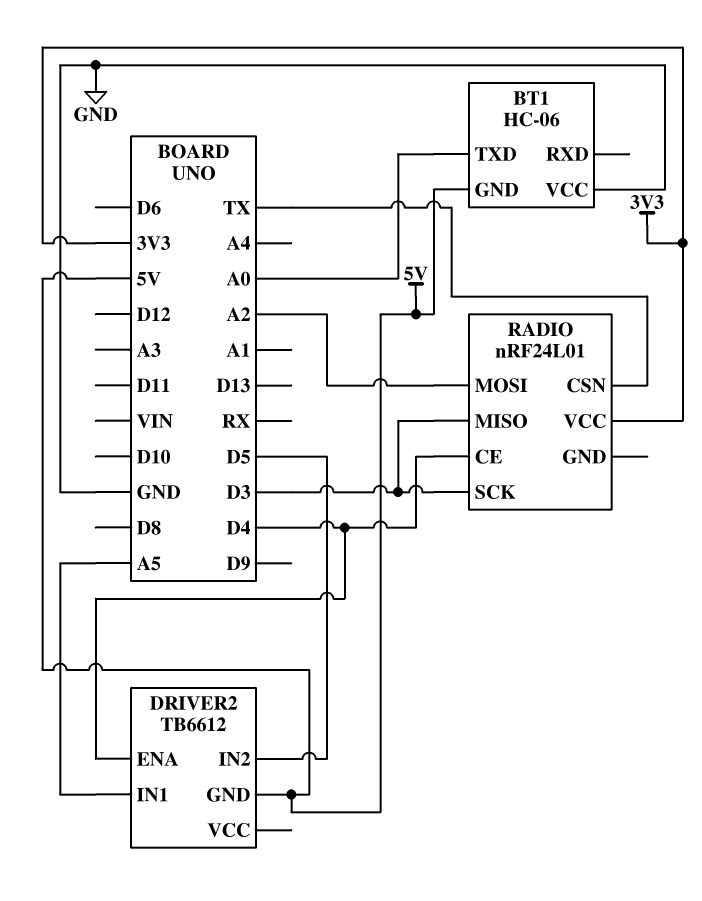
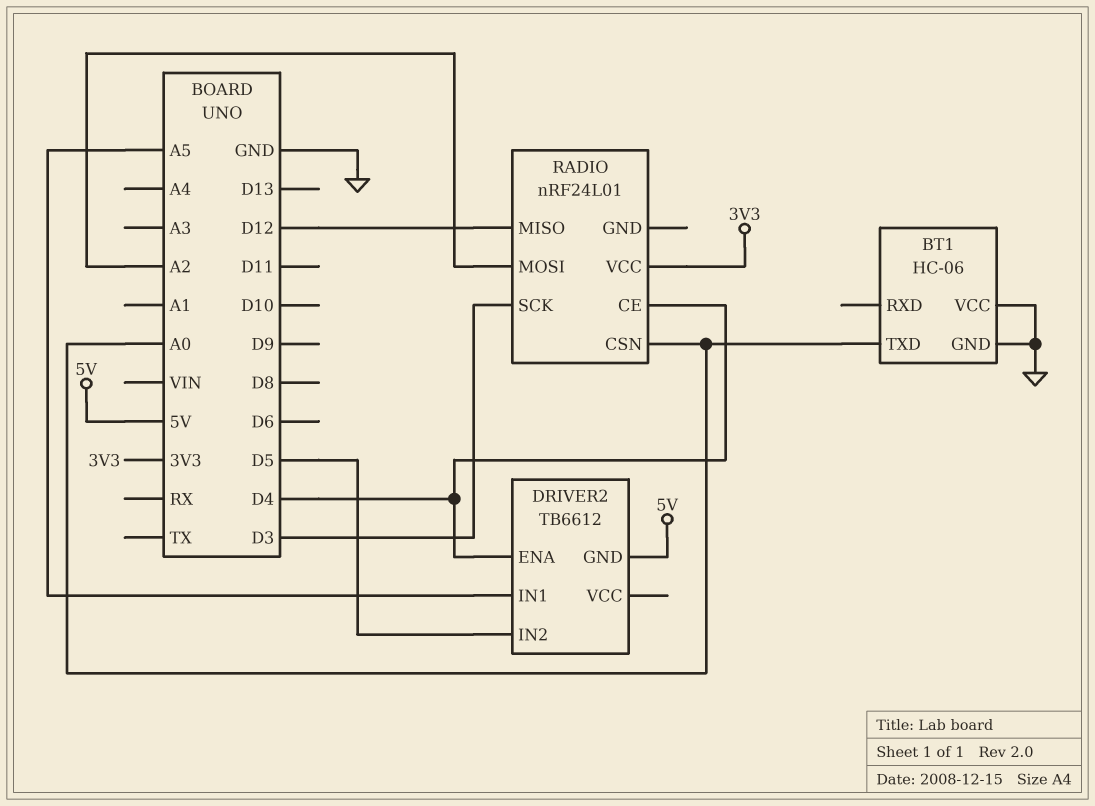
BT1 pin GND: 5V -> GND
RADIO pin CSN: TX -> A0
RADIO pin MISO: D3 -> D12

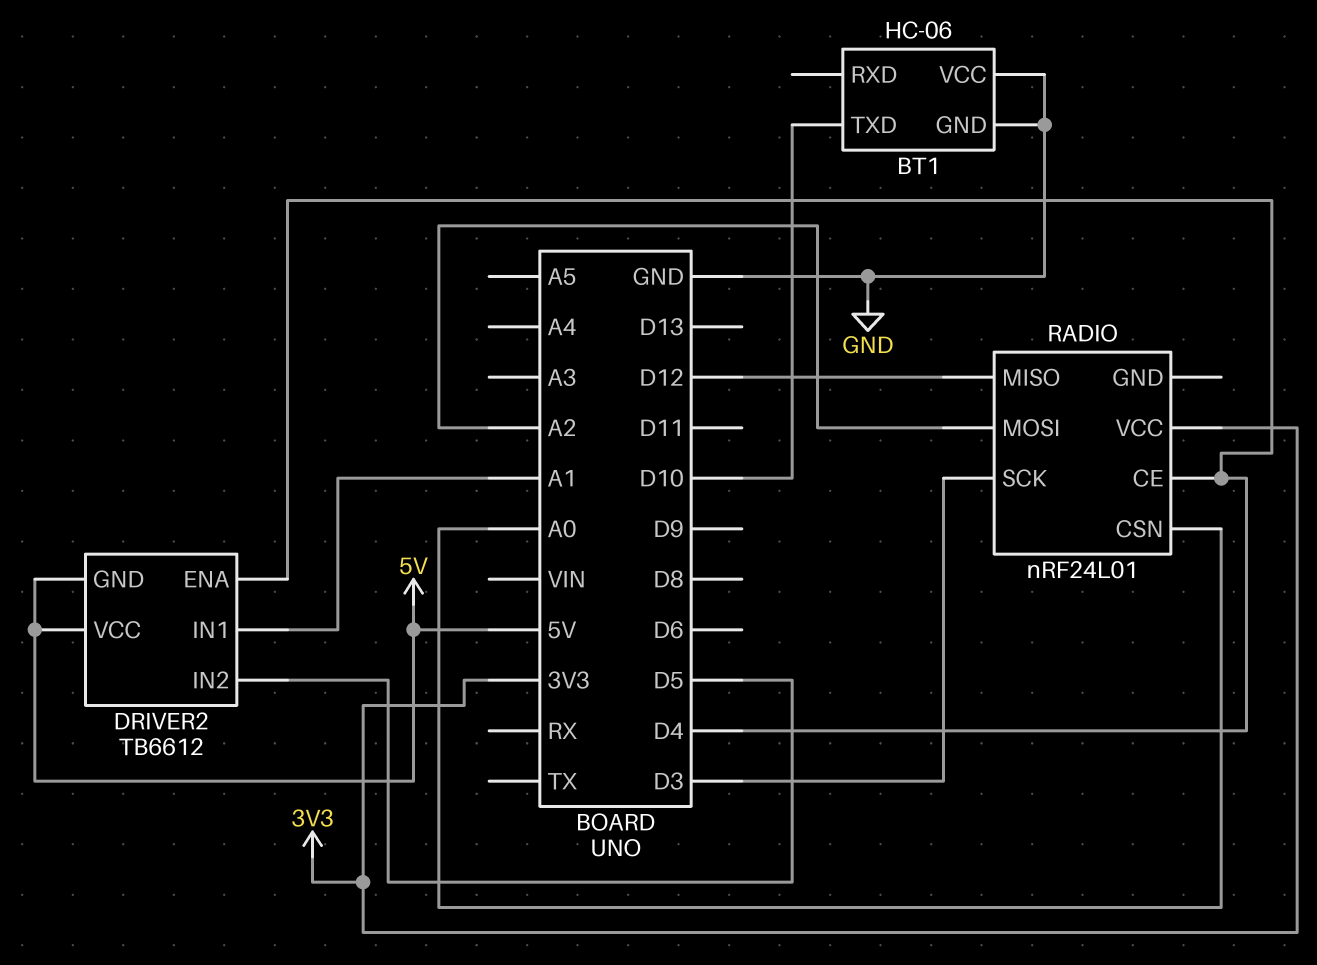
BT1 pin TXD: A0 -> D10
DRIVER2 pin IN1: A5 -> A1
DRIVER2 pin VCC: none -> 5V

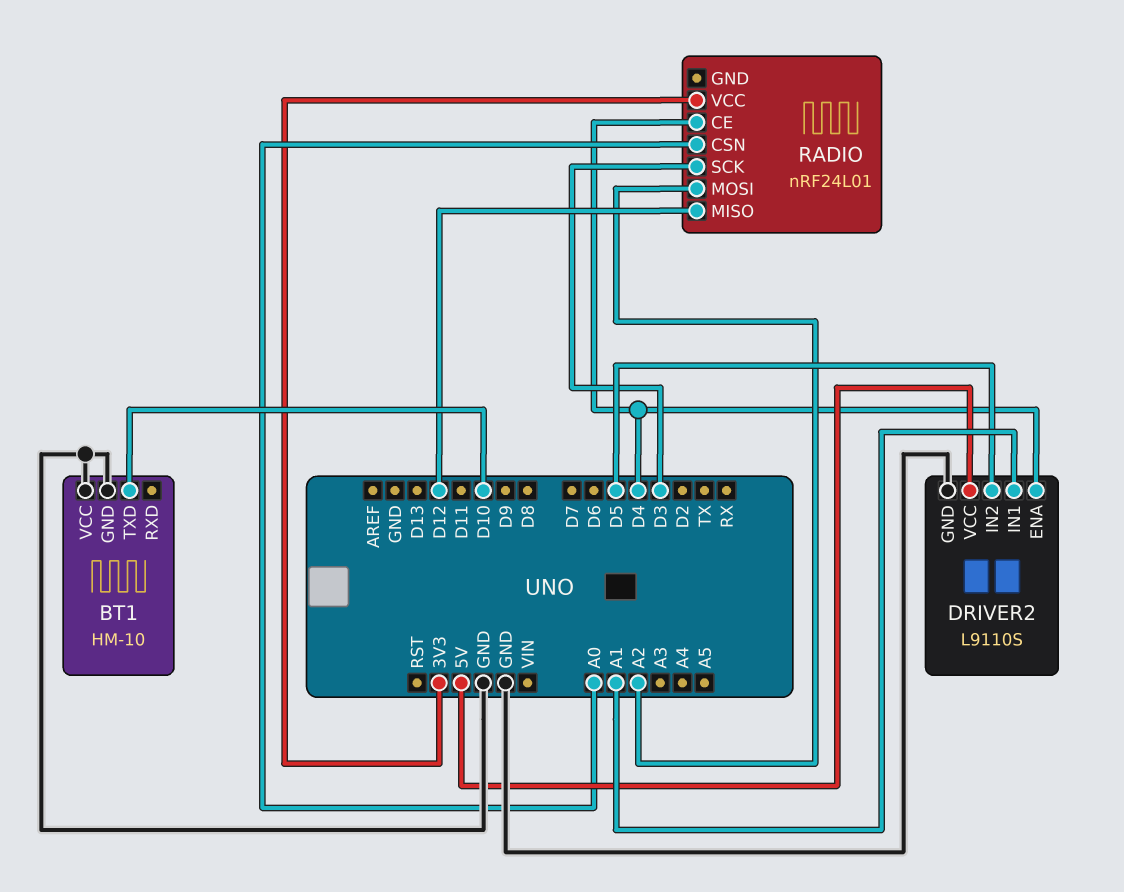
BT1: HC-06 -> HM-10
DRIVER2: TB6612 -> L9110S
DRIVER2 pin GND: 5V -> GND

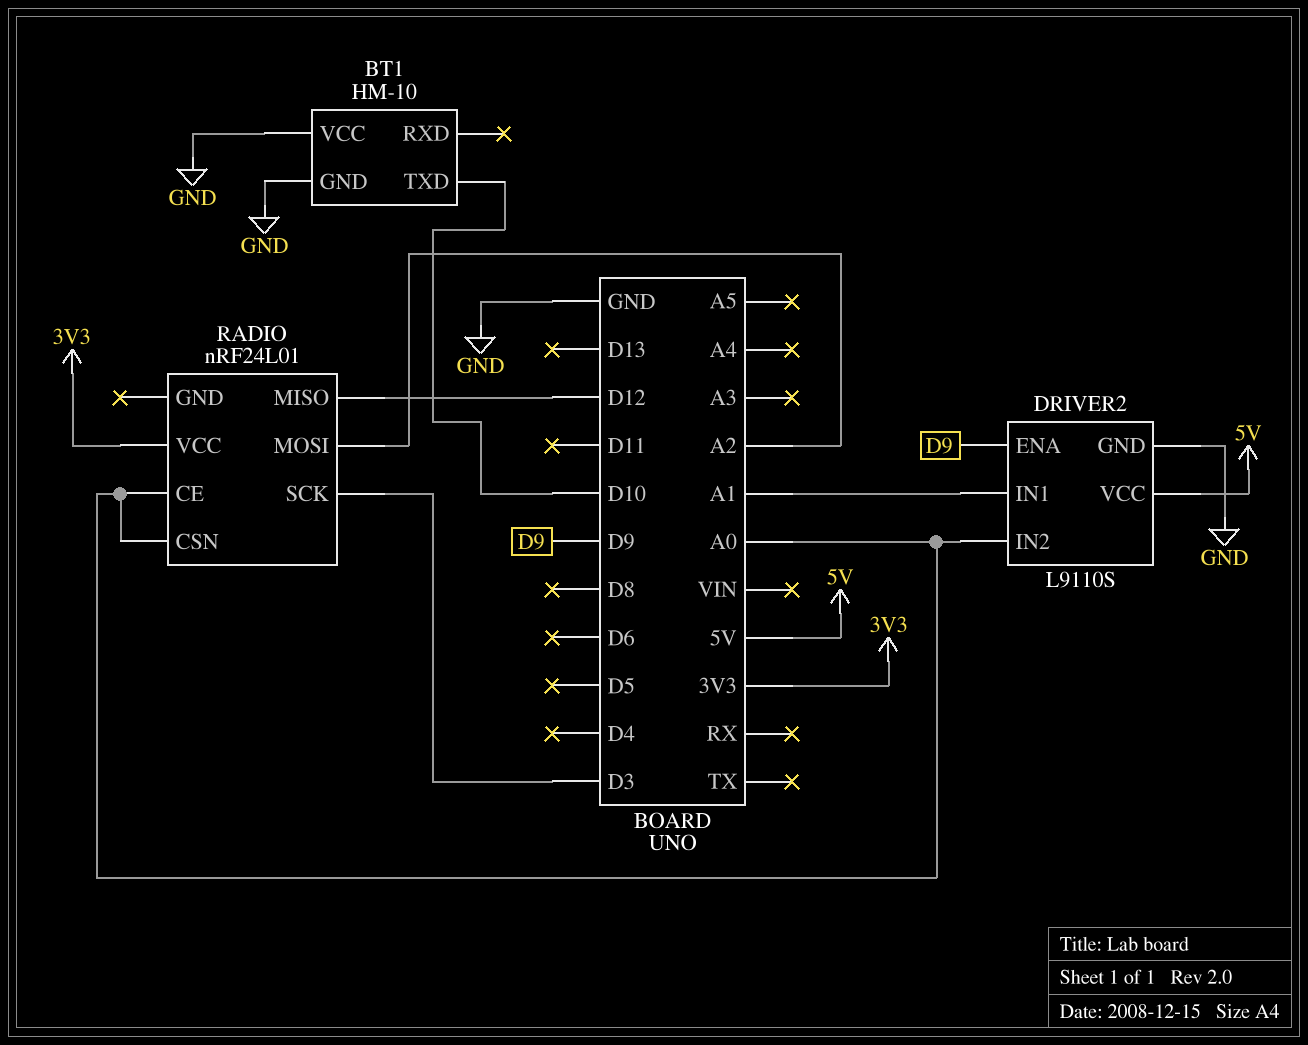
DRIVER2 pin ENA: D4 -> D9
DRIVER2 pin IN2: D5 -> A0
RADIO pin CE: D4 -> A0

